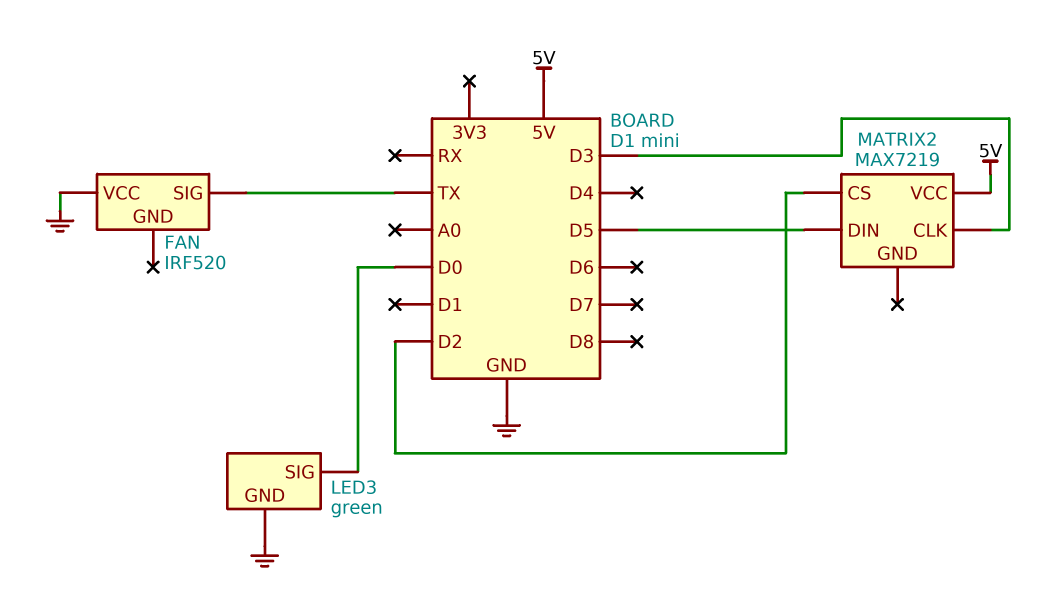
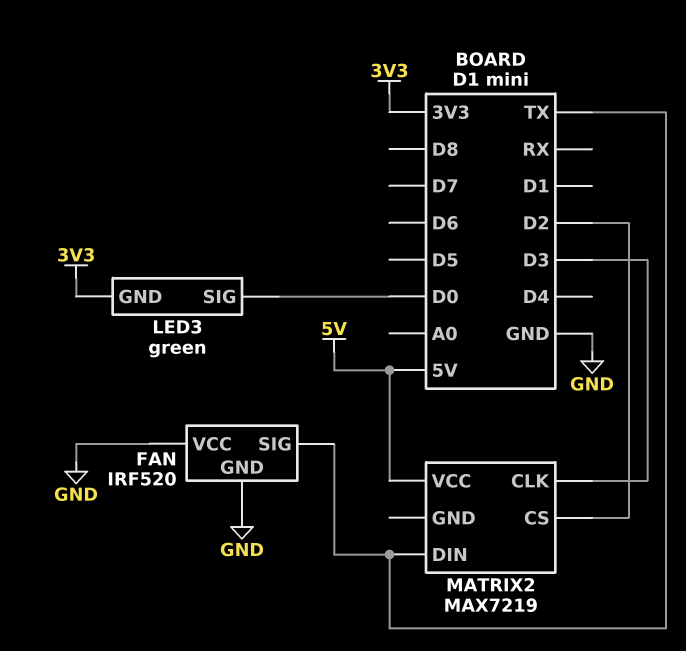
FAN pin GND: none -> GND
LED3 pin GND: GND -> 3V3
MATRIX2 pin DIN: D5 -> TX

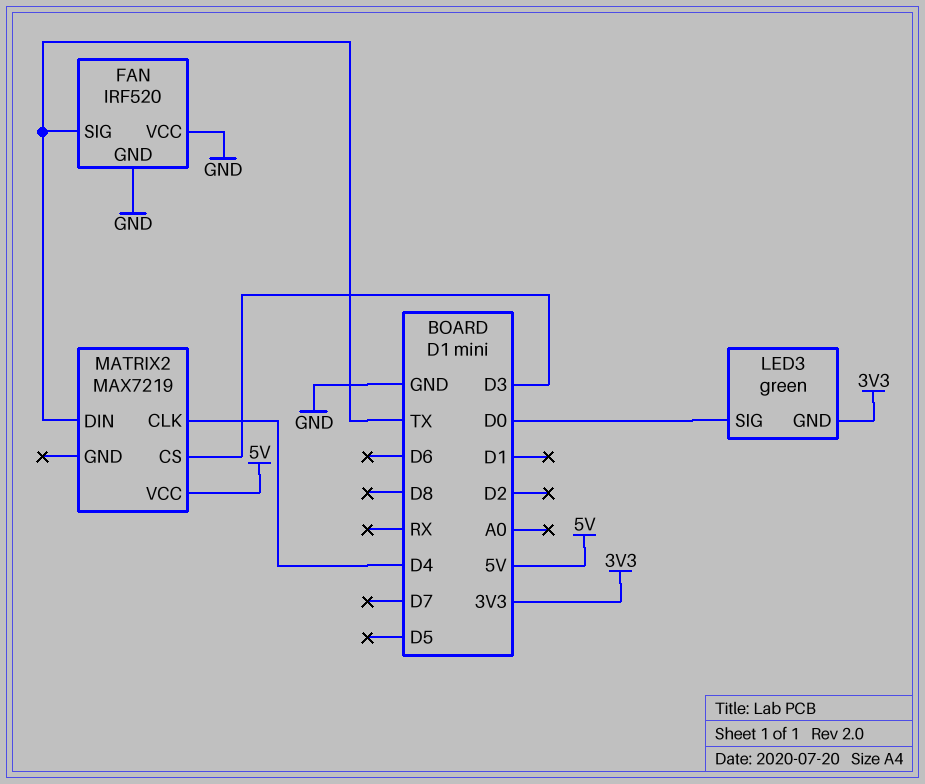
MATRIX2 pin CLK: D3 -> D4
MATRIX2 pin CS: D2 -> D3

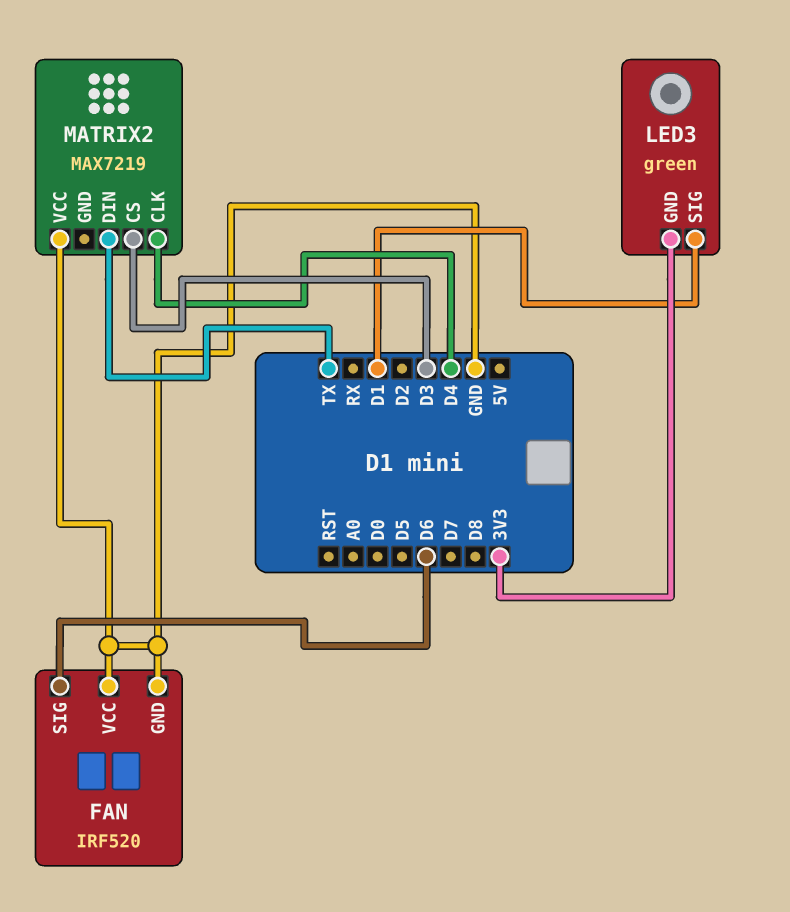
FAN pin SIG: TX -> D6
LED3 pin SIG: D0 -> D1
MATRIX2 pin VCC: 5V -> GND

